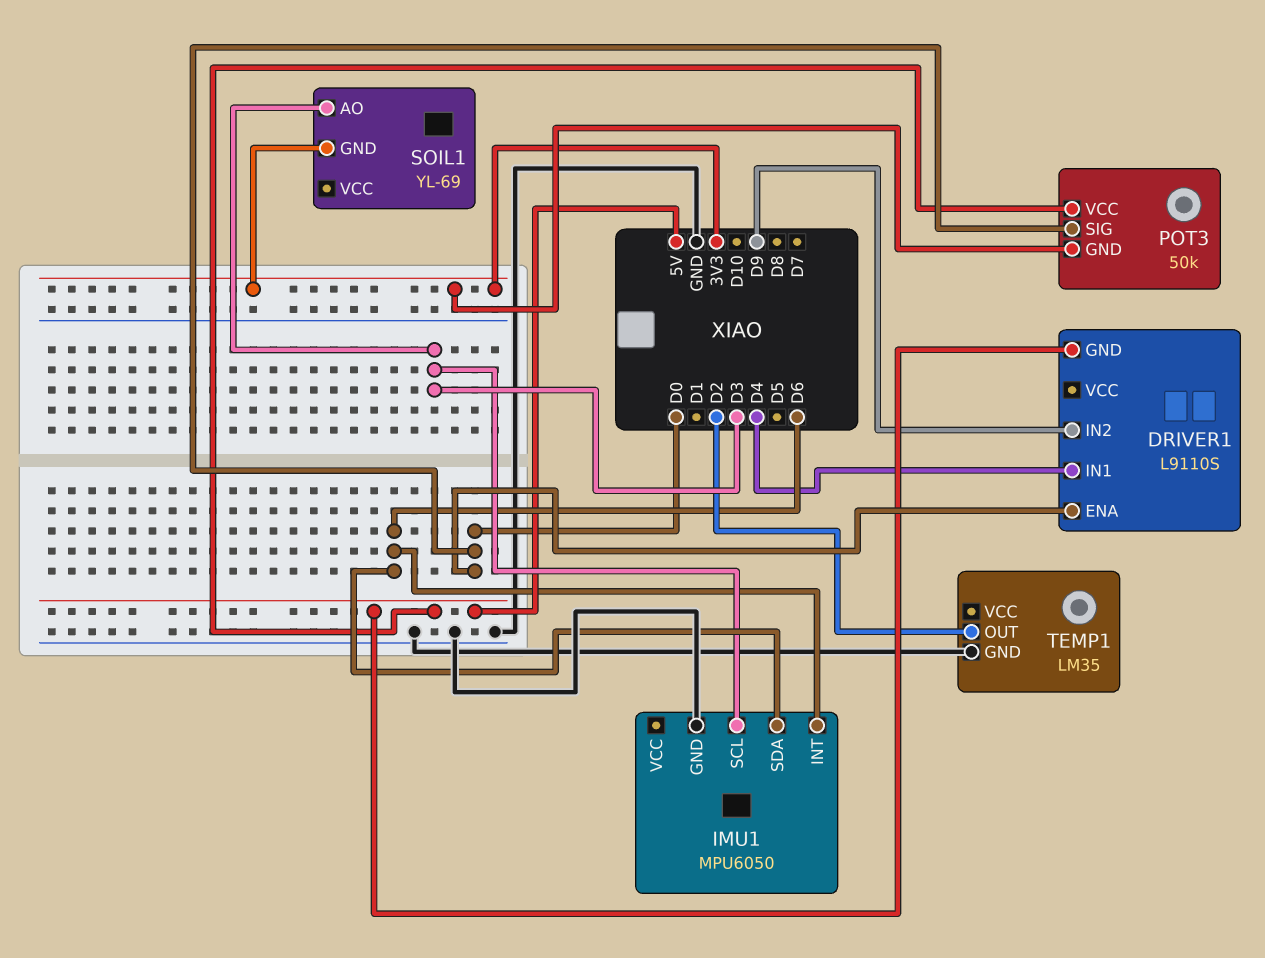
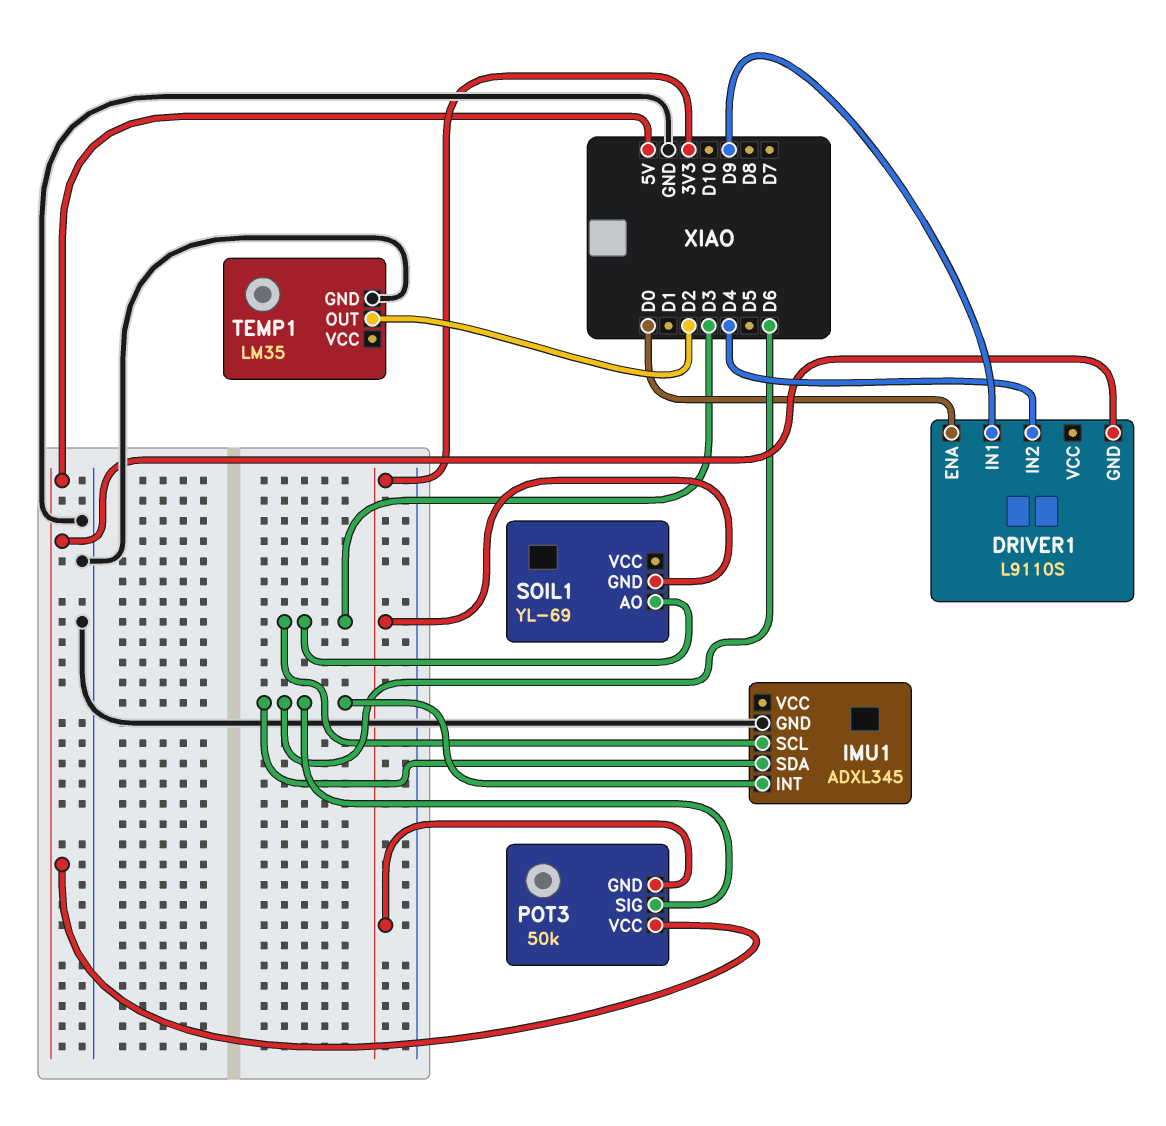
DRIVER1 pin IN1: D4 -> D9
DRIVER1 pin IN2: D9 -> D4
IMU1: MPU6050 -> ADXL345
POT3 pin SIG: D0 -> D6

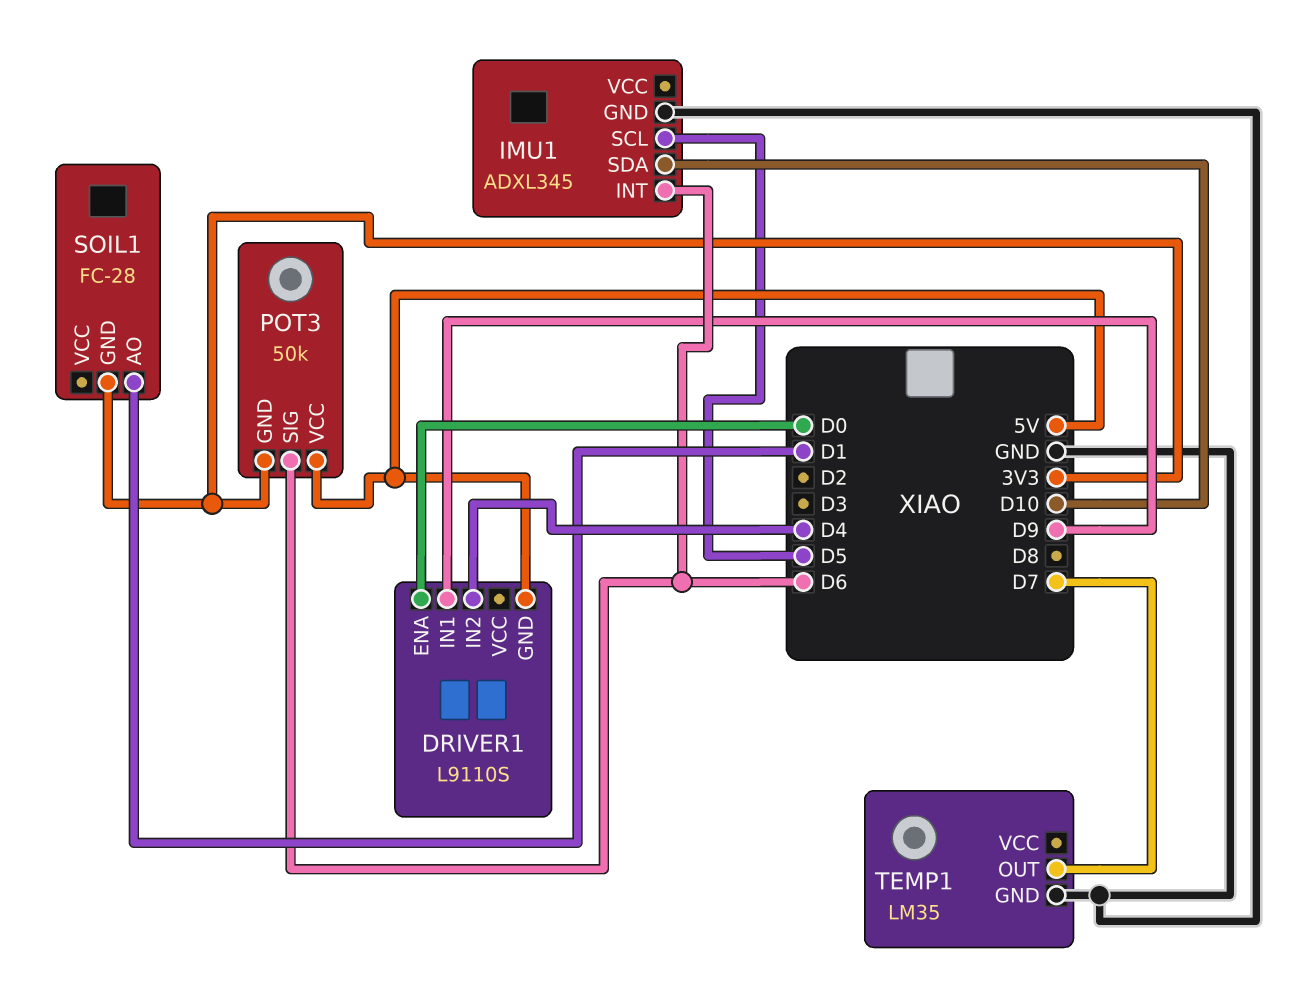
IMU1 pin SCL: D3 -> D5
IMU1 pin SDA: D6 -> D10
SOIL1: YL-69 -> FC-28
SOIL1 pin AO: D3 -> D1
TEMP1 pin OUT: D2 -> D7

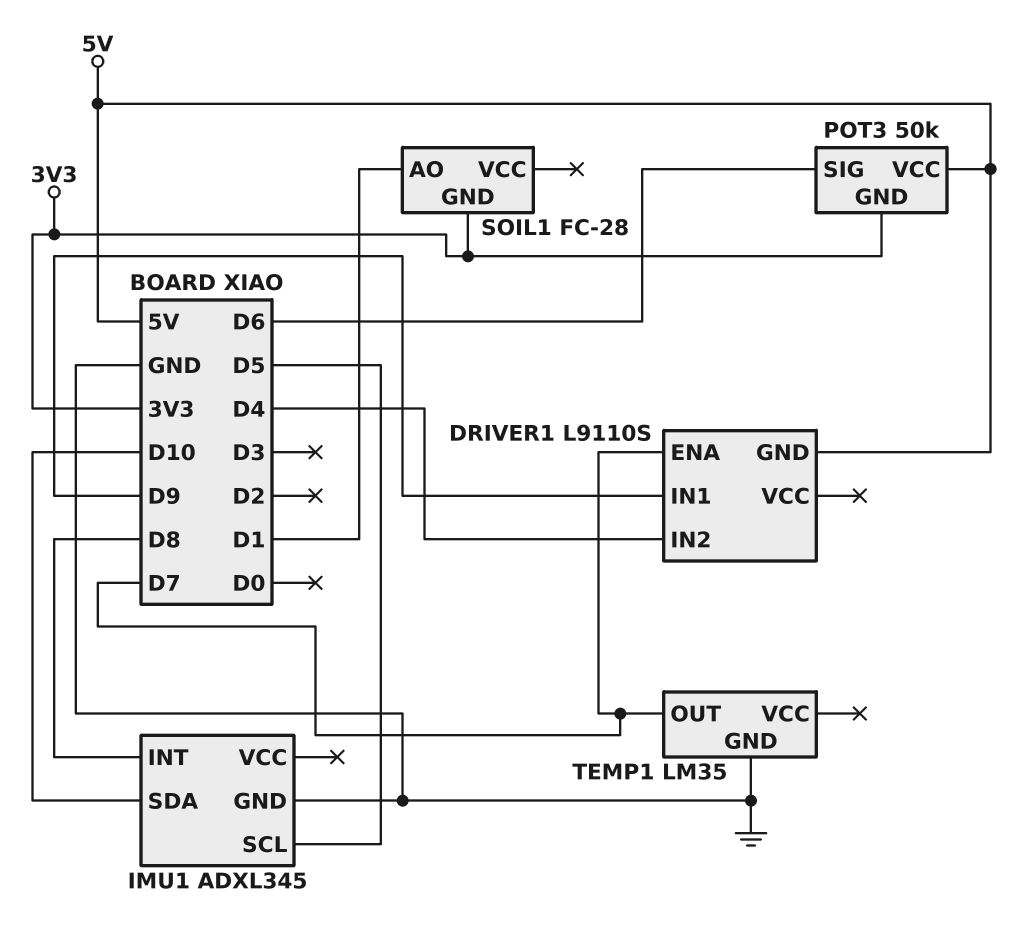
DRIVER1 pin ENA: D0 -> D7
IMU1 pin INT: D6 -> D8

